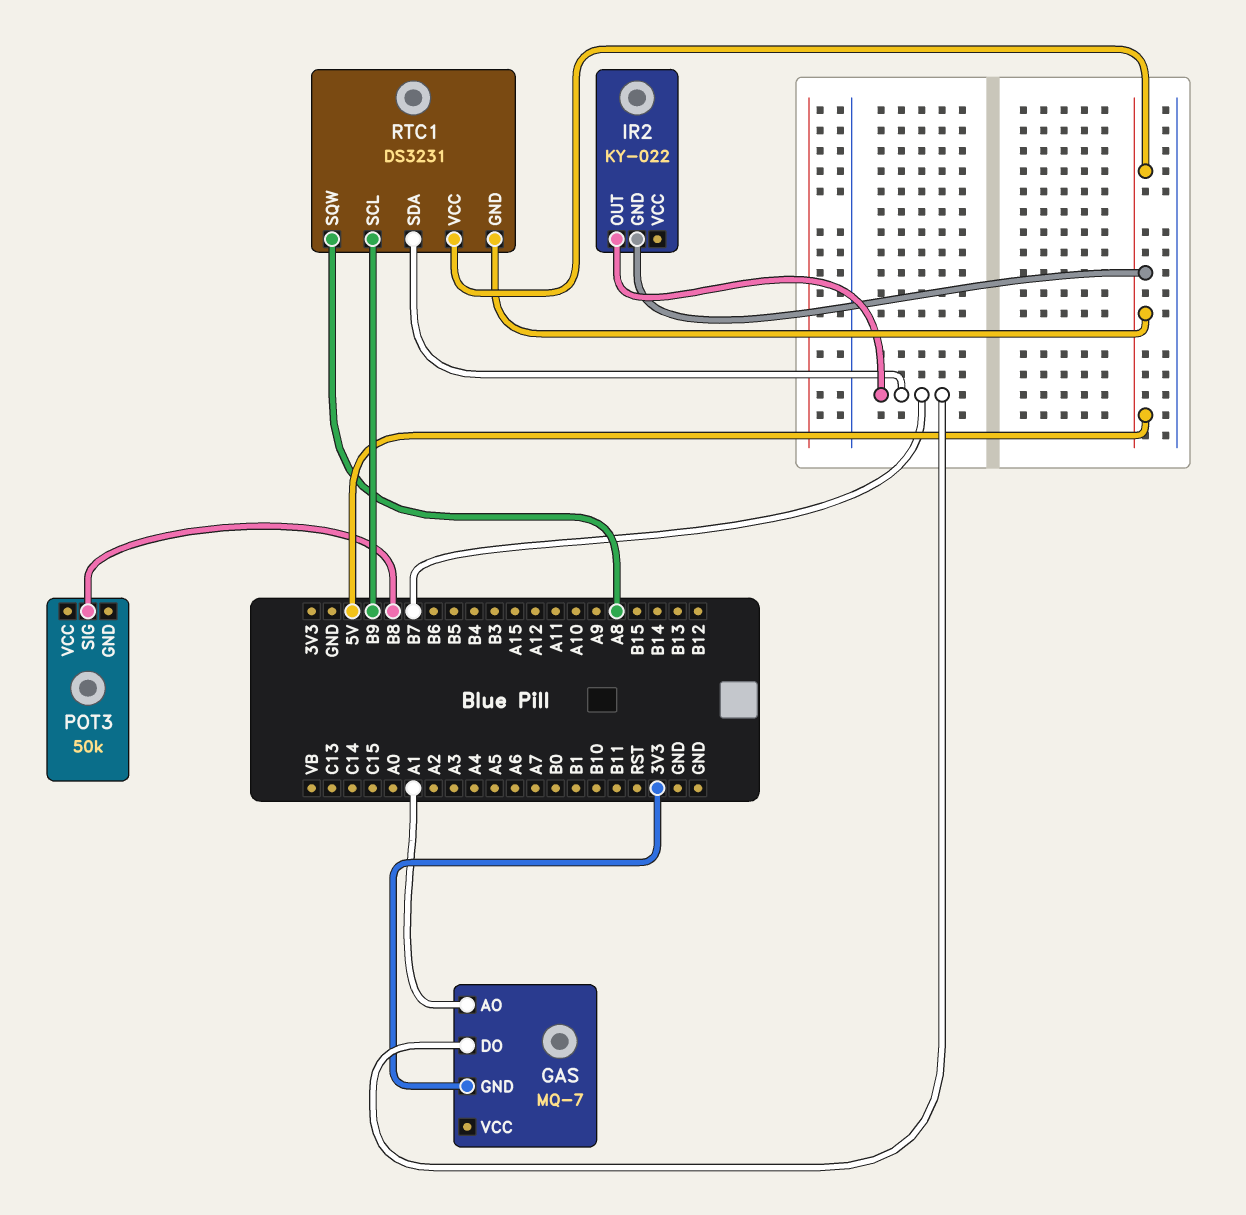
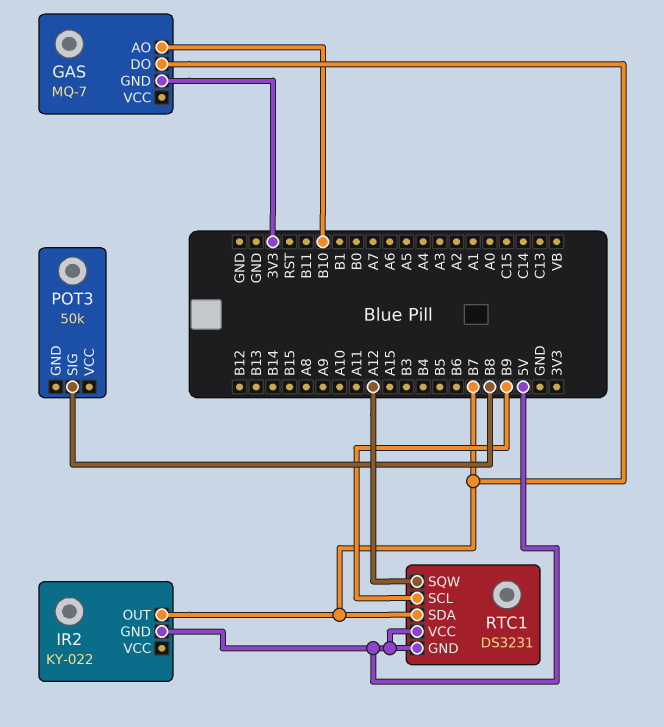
GAS pin AO: A1 -> B10
RTC1 pin SQW: A8 -> A12

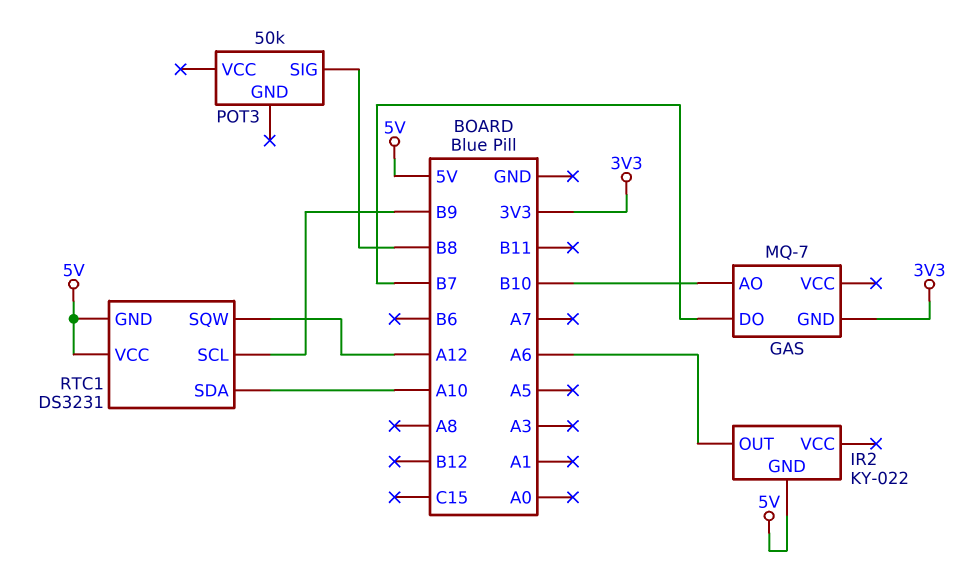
IR2 pin OUT: B7 -> A6
RTC1 pin SDA: B7 -> A10

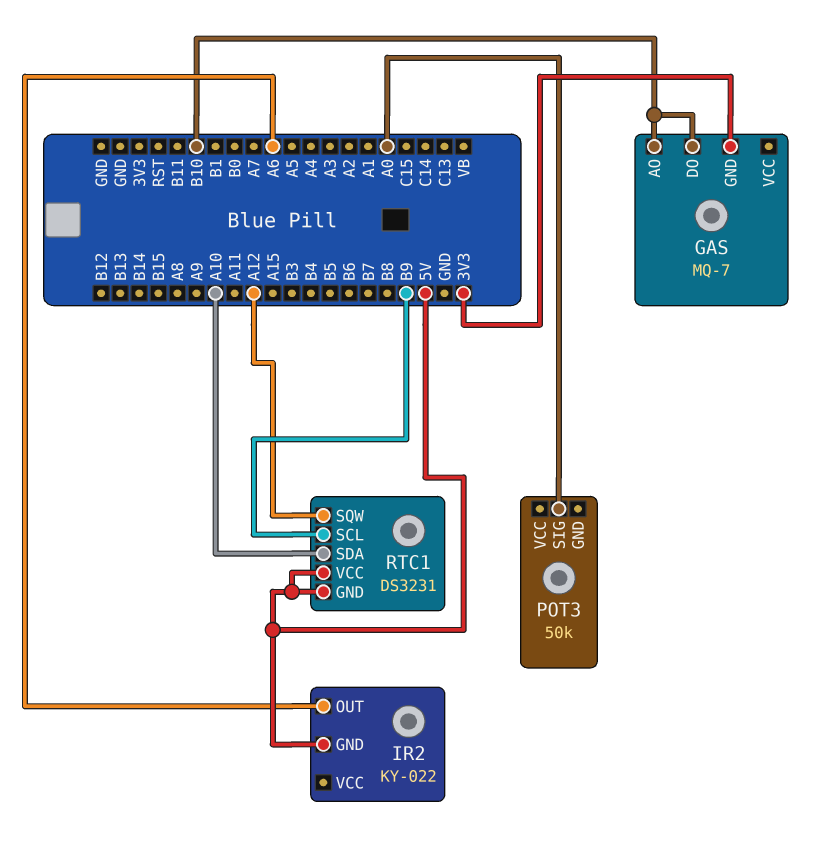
GAS pin DO: B7 -> B10
POT3 pin SIG: B8 -> A0

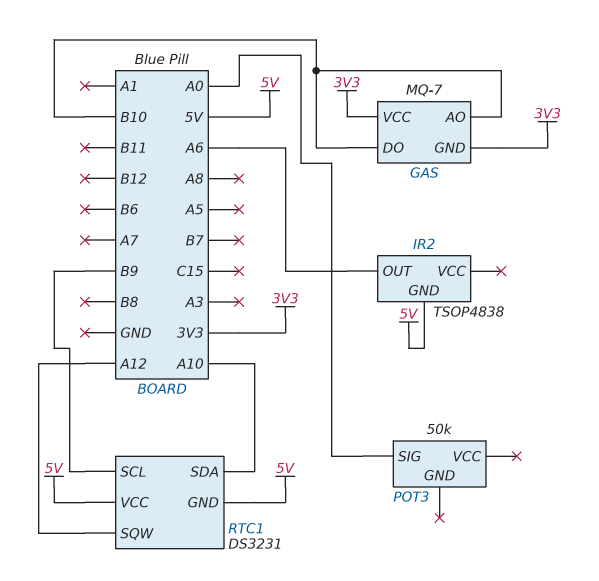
GAS pin VCC: none -> 3V3
IR2: KY-022 -> TSOP4838

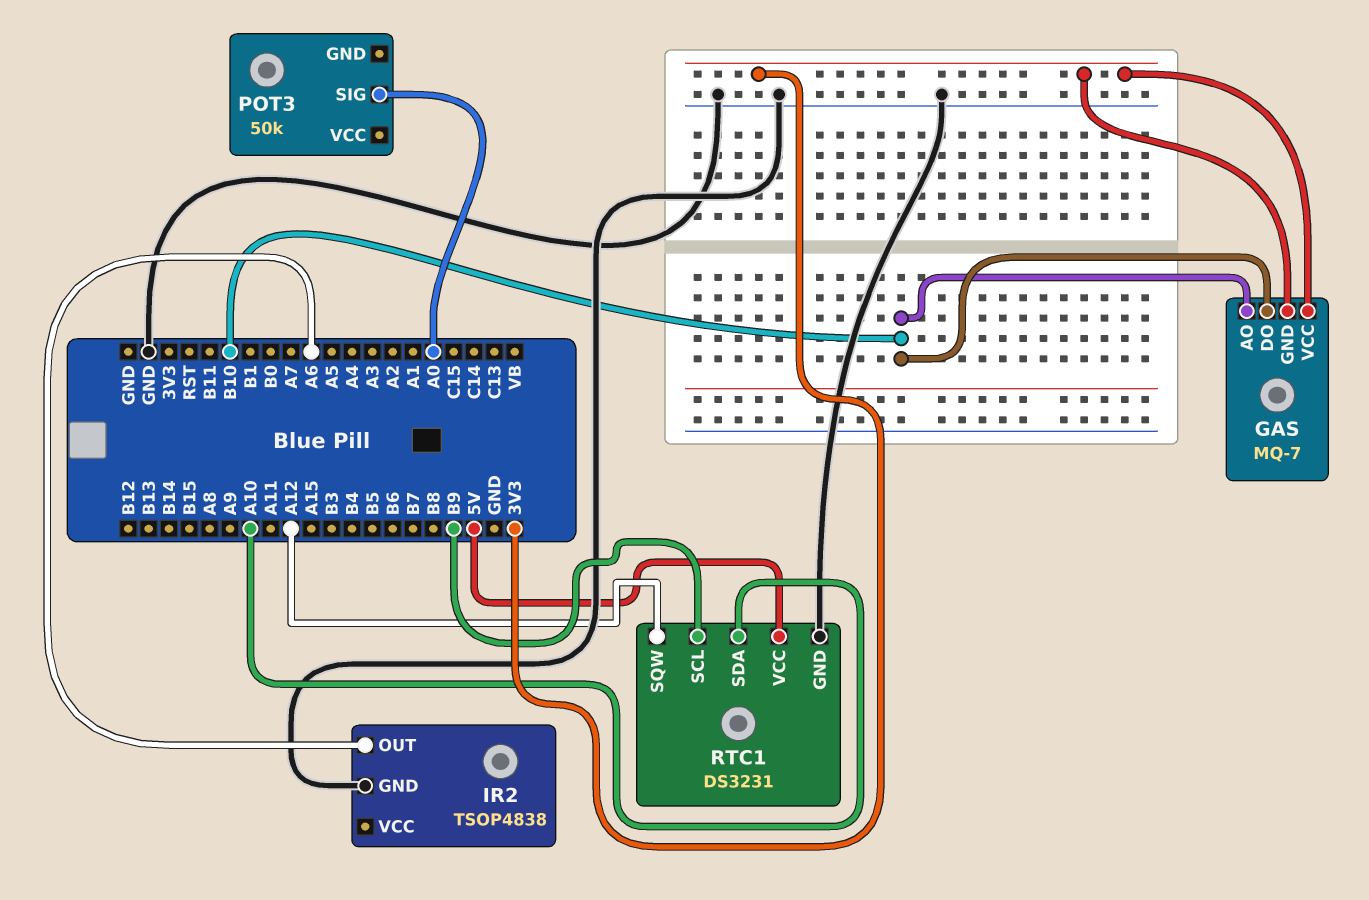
IR2 pin GND: 5V -> GND
RTC1 pin GND: 5V -> GND

